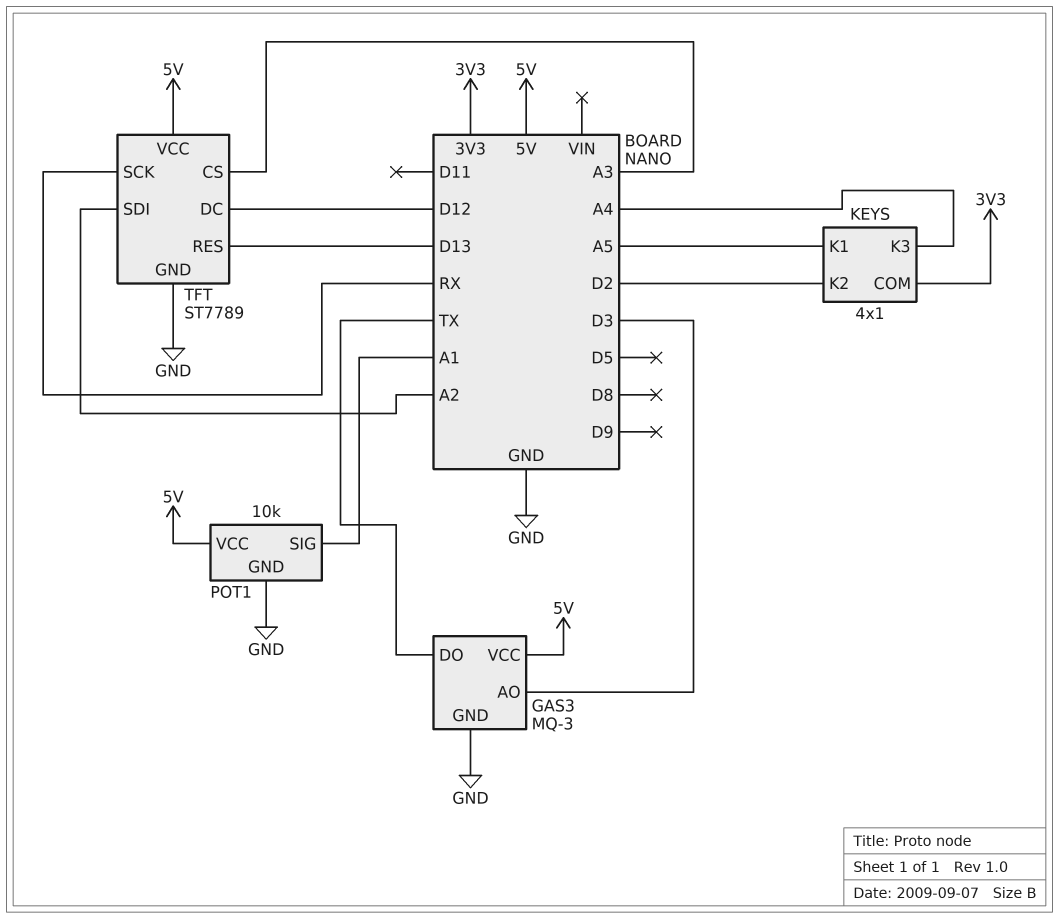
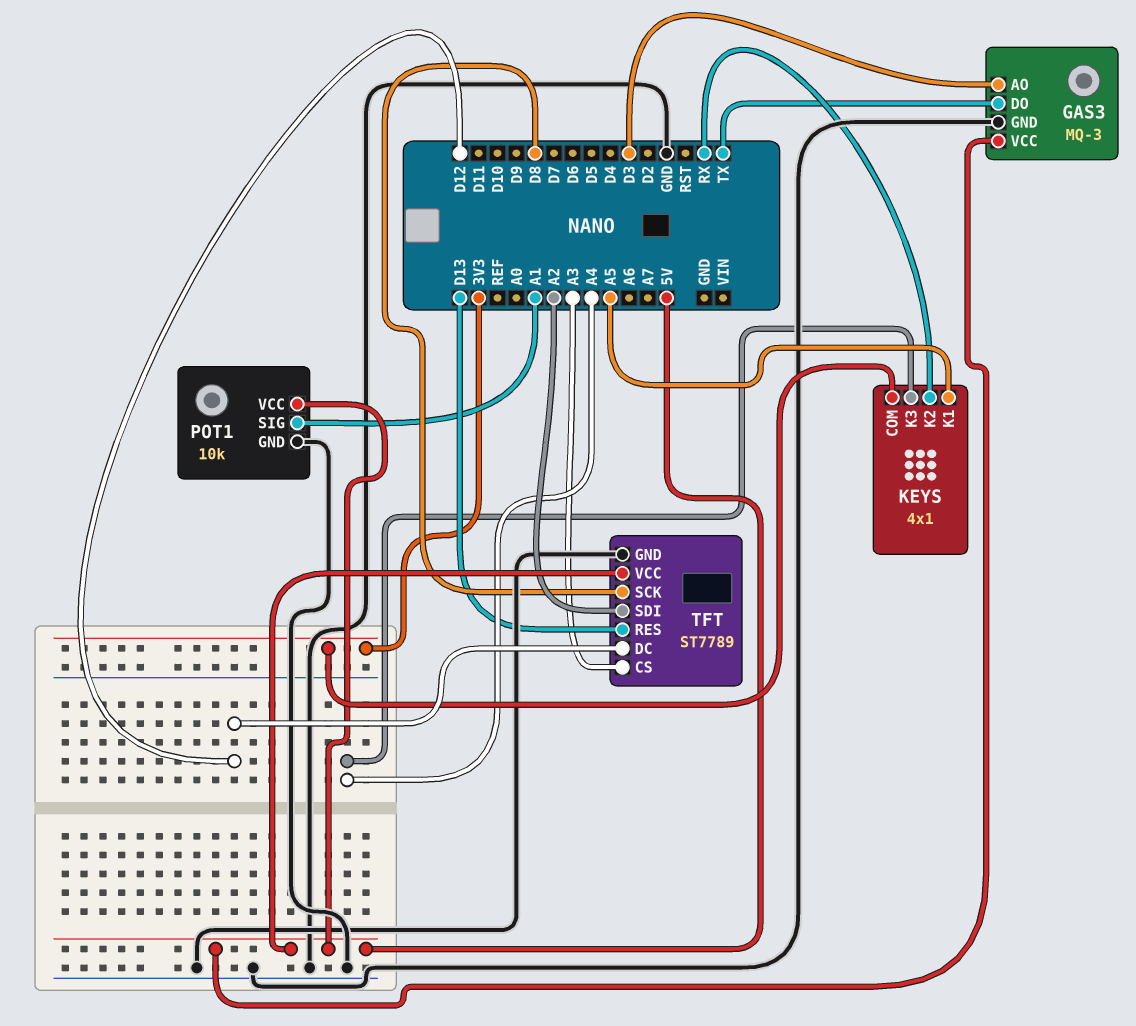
KEYS pin K2: D2 -> RX
TFT pin SCK: RX -> D8

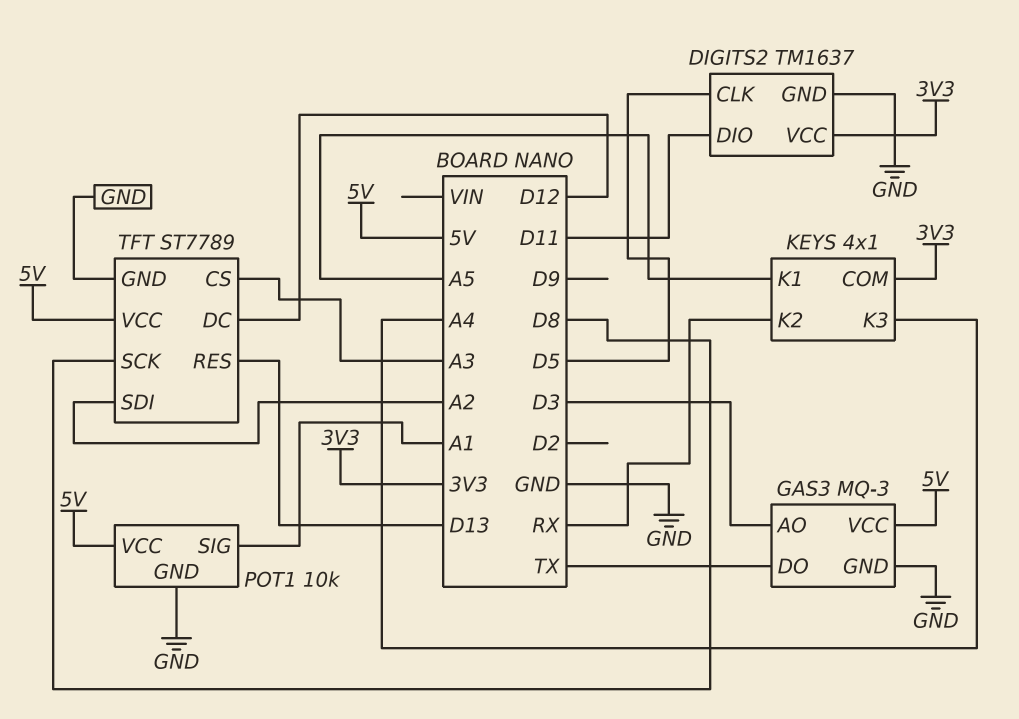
DIGITS2: none -> TM1637
DIGITS2 pin CLK: none -> D5
DIGITS2 pin DIO: none -> D11
DIGITS2 pin GND: none -> GND
DIGITS2 pin VCC: none -> 3V3

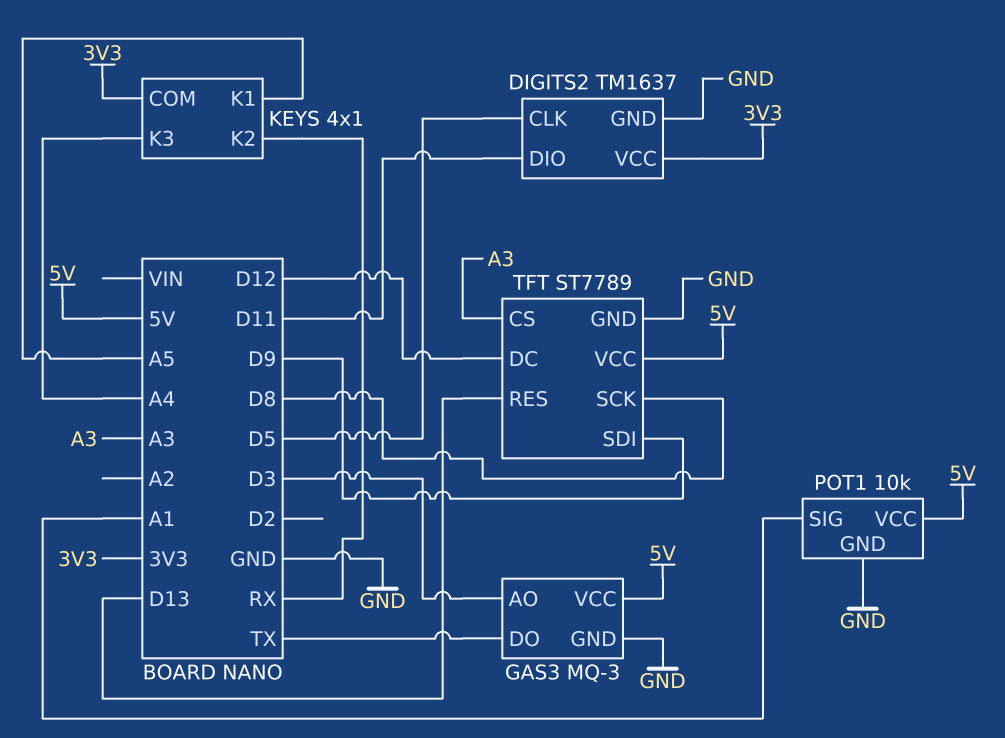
TFT pin SDI: A2 -> D9

